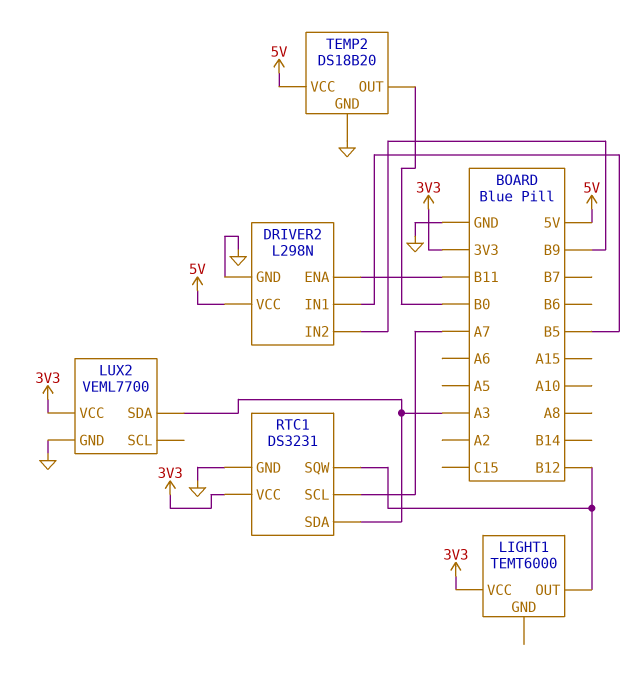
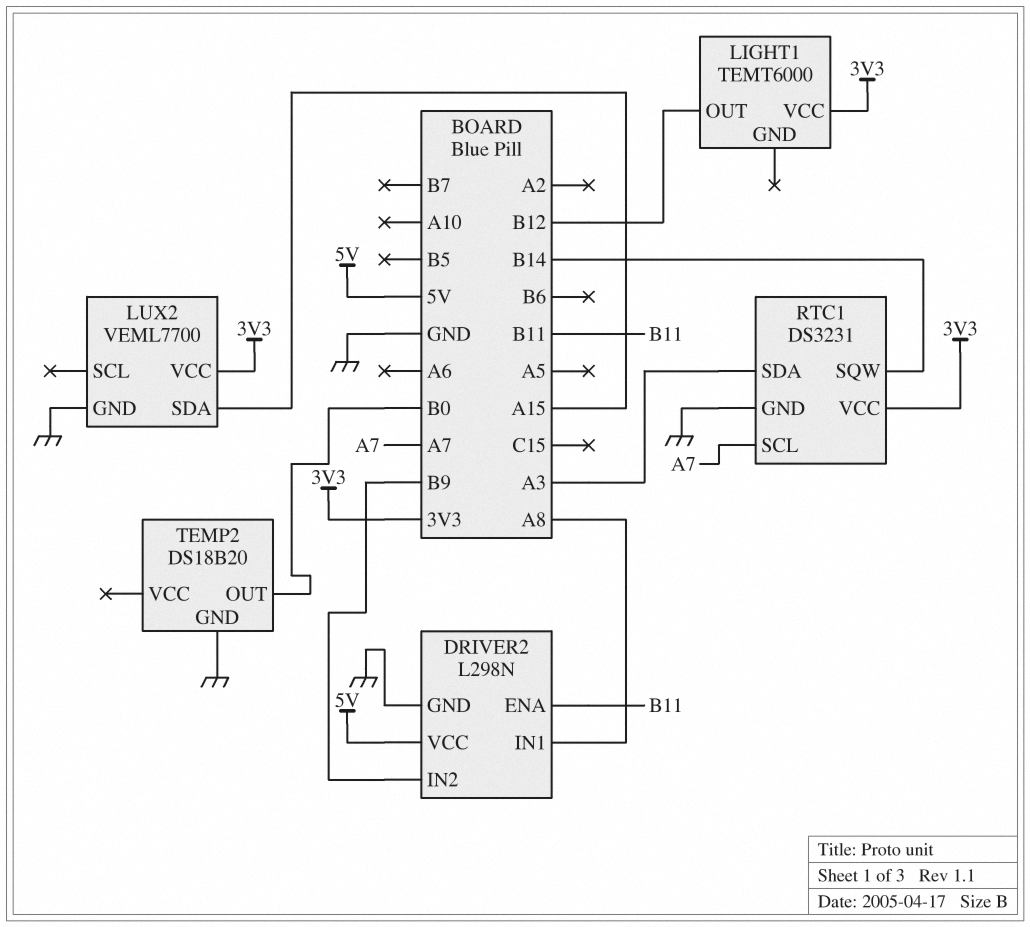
DRIVER2 pin IN1: B5 -> A8
LUX2 pin SDA: A3 -> A15
RTC1 pin SQW: B12 -> B14
TEMP2 pin VCC: 5V -> none

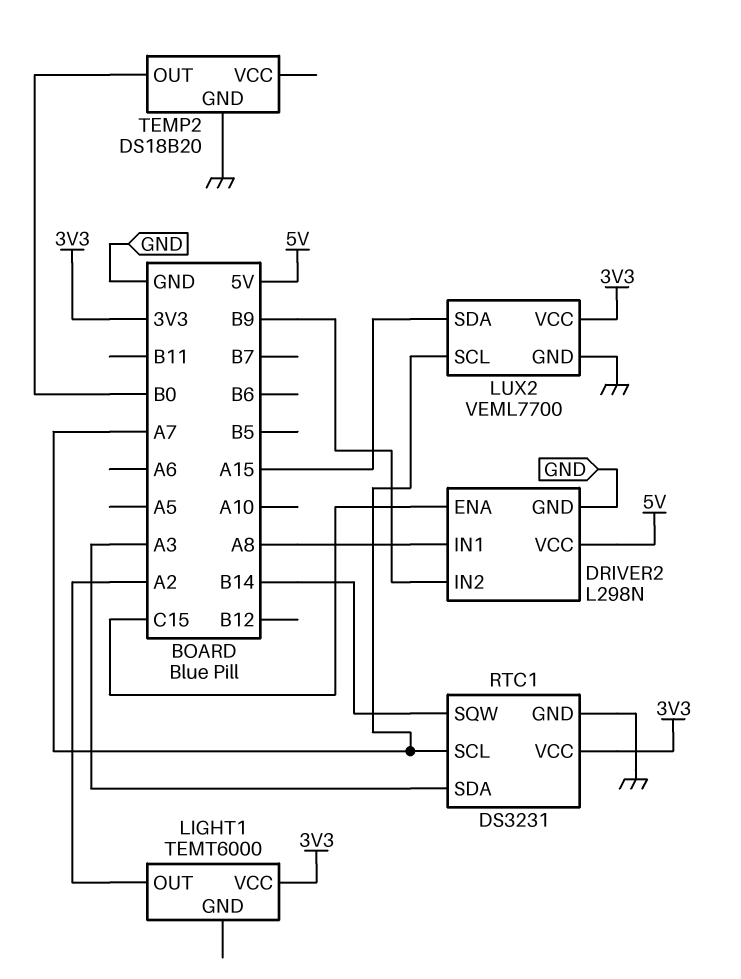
DRIVER2 pin ENA: B11 -> C15
LIGHT1 pin OUT: B12 -> A2
LUX2 pin SCL: none -> A7

